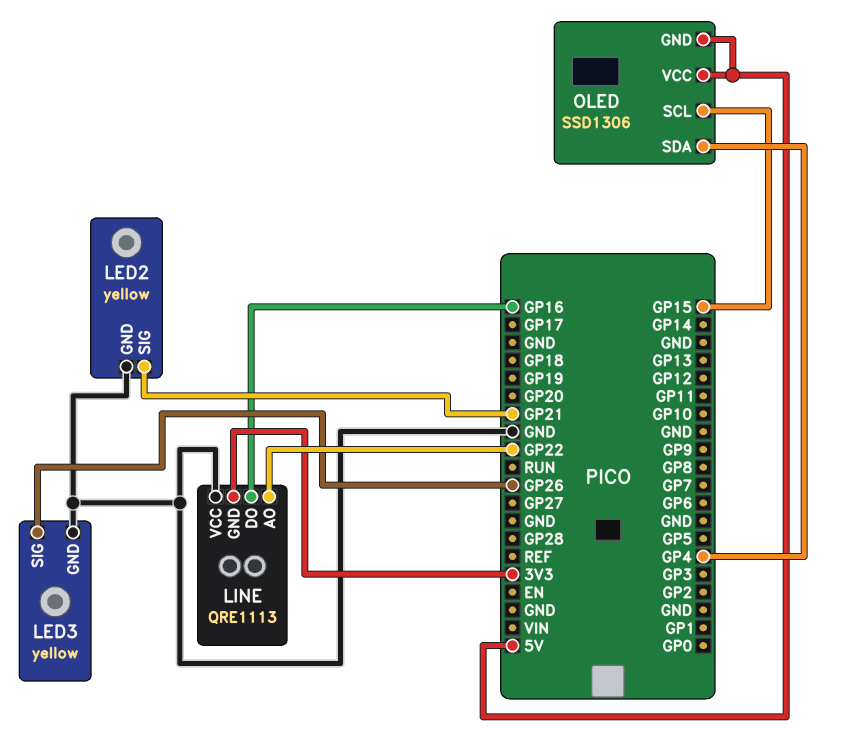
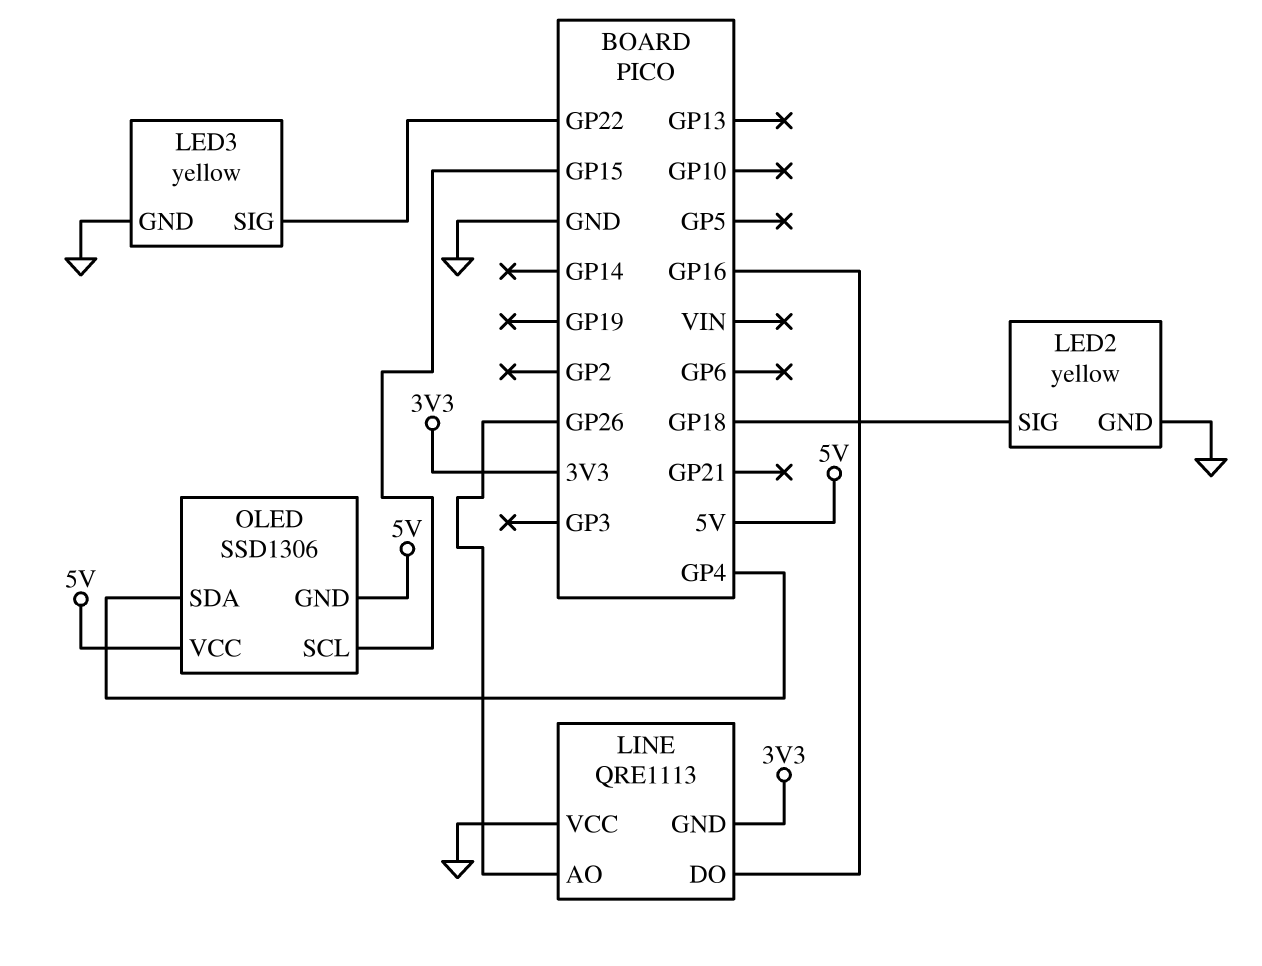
LED2 pin SIG: GP21 -> GP18
LED3 pin SIG: GP26 -> GP22
LINE pin AO: GP22 -> GP26

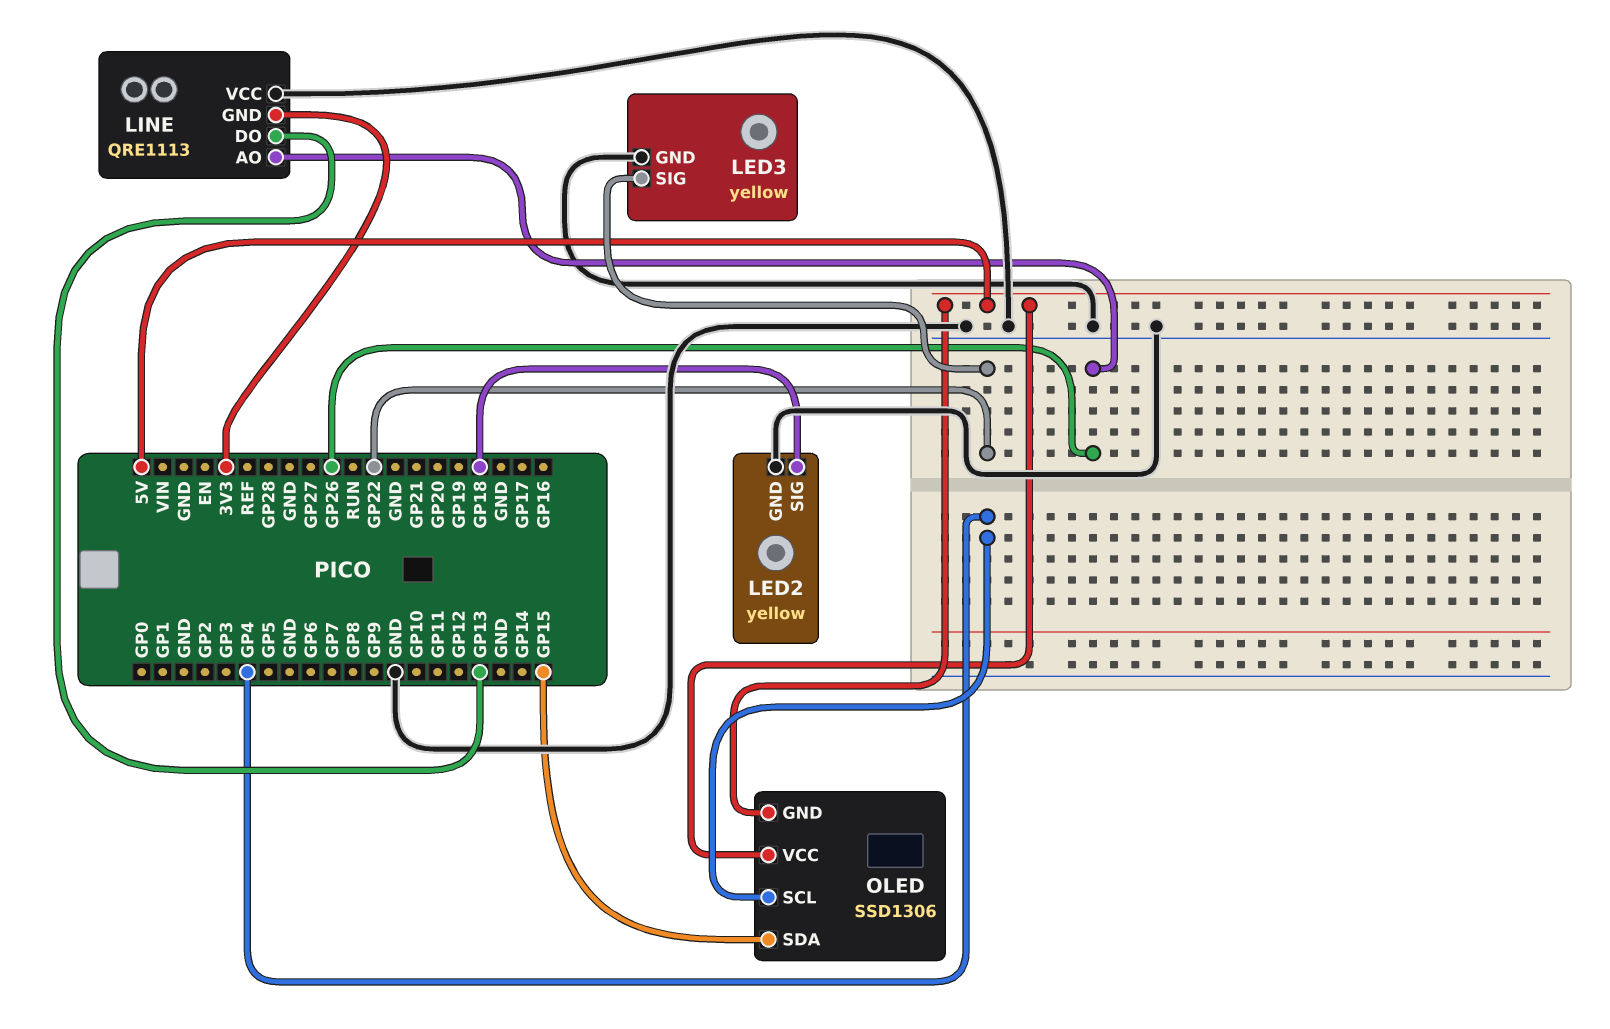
LINE pin DO: GP16 -> GP13
OLED pin SCL: GP15 -> GP4
OLED pin SDA: GP4 -> GP15

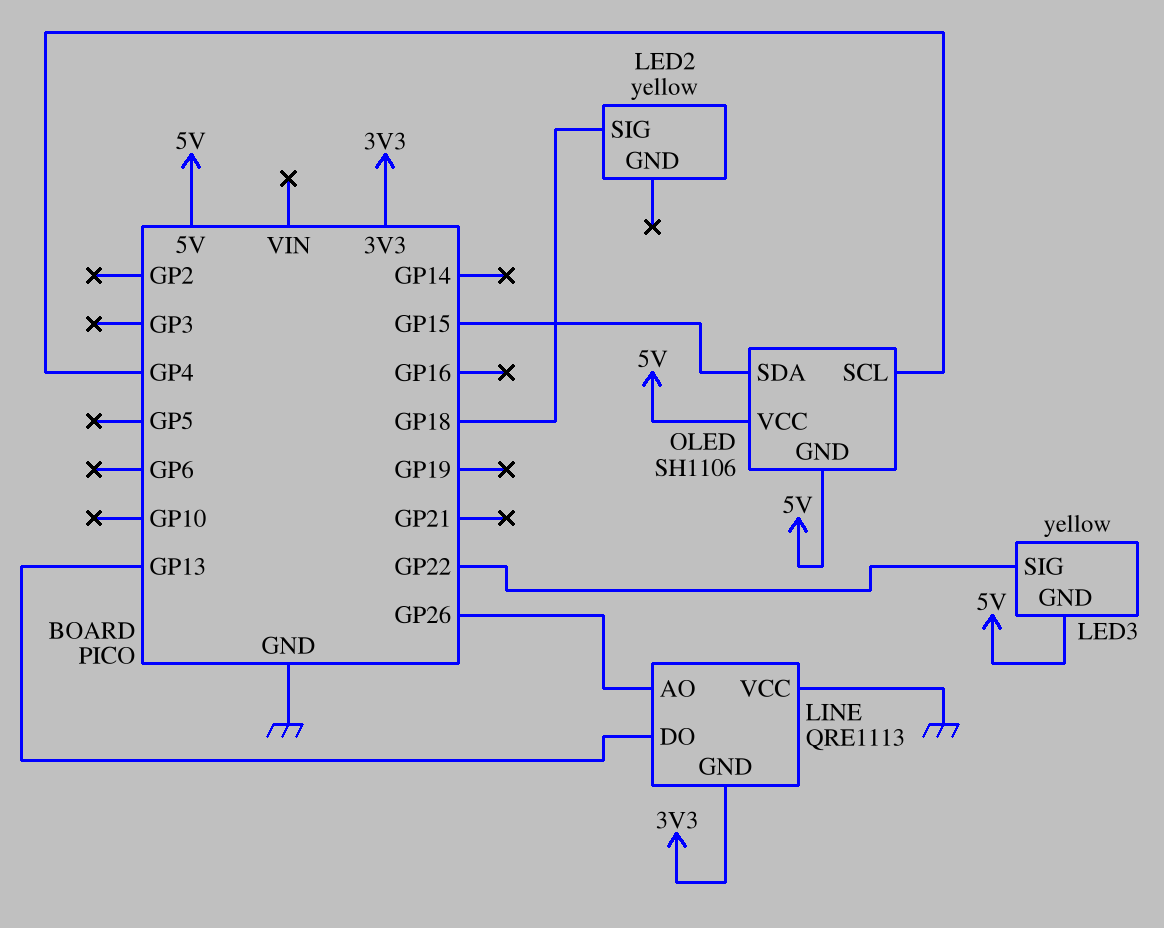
LED2 pin GND: GND -> none
LED3 pin GND: GND -> 5V
OLED: SSD1306 -> SH1106

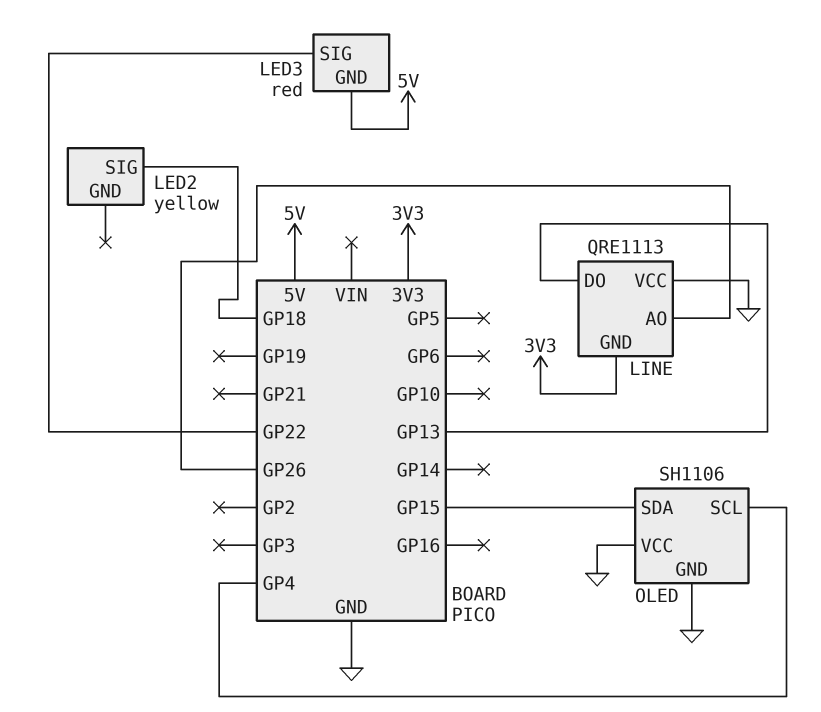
LED3: yellow -> red
OLED pin GND: 5V -> GND
OLED pin VCC: 5V -> GND

